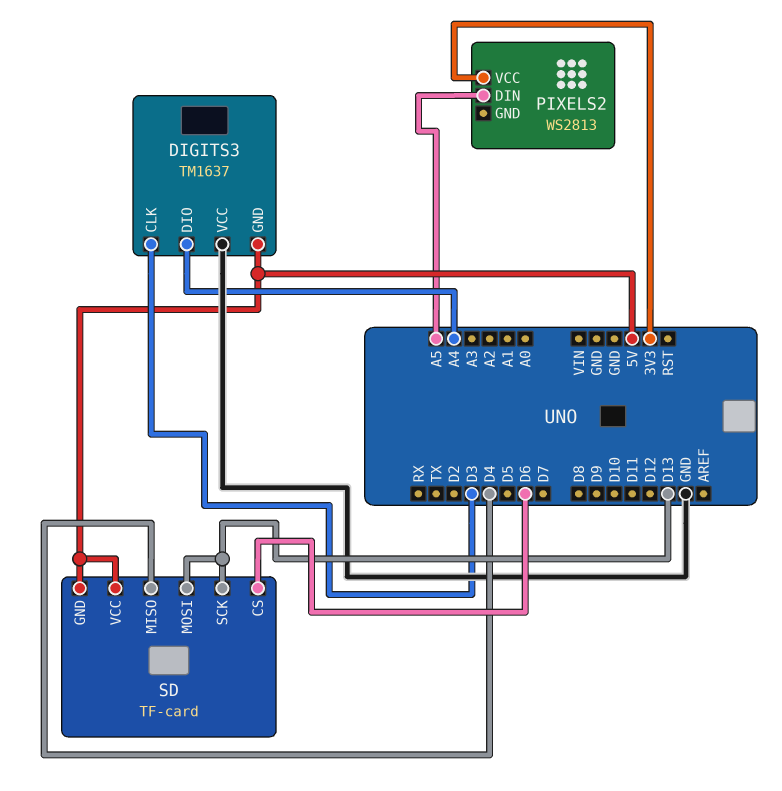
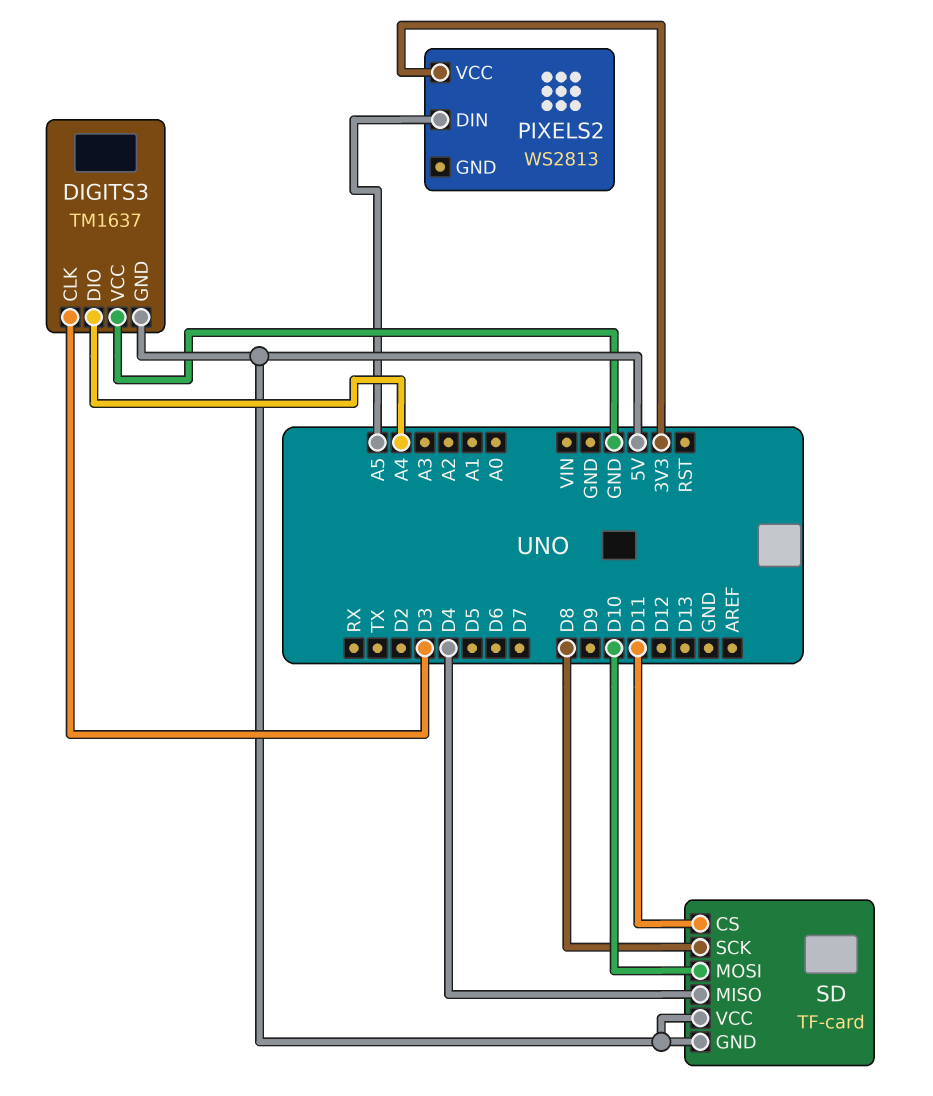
SD pin CS: D6 -> D11
SD pin MOSI: D13 -> D10
SD pin SCK: D13 -> D8

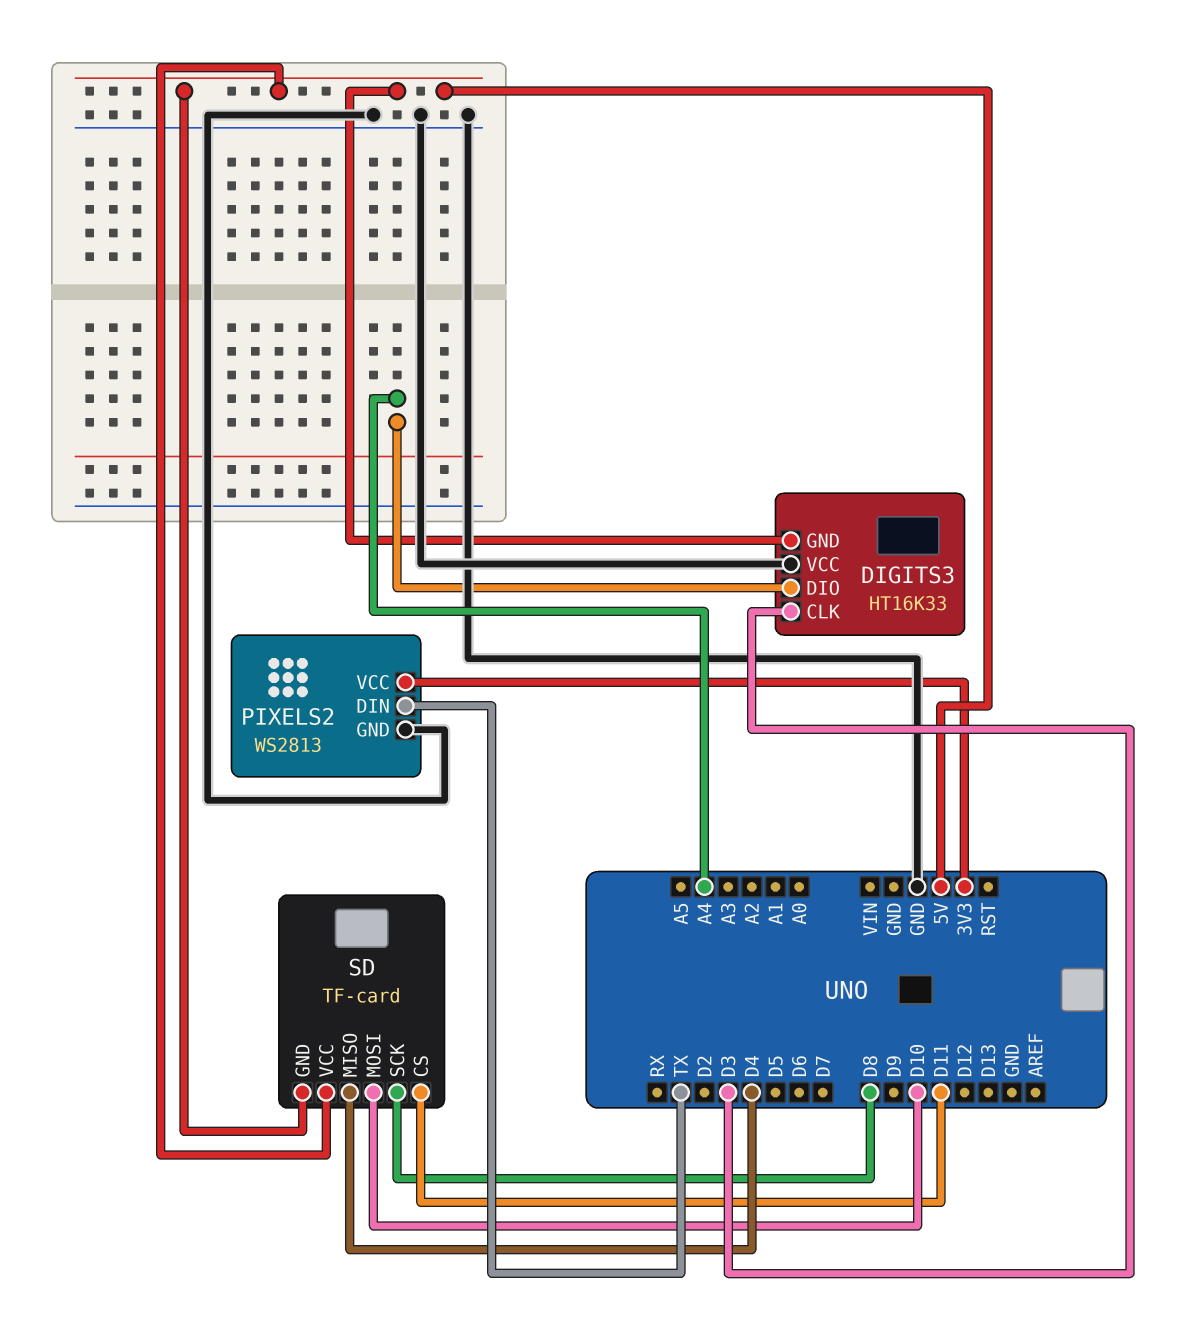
DIGITS3: TM1637 -> HT16K33
PIXELS2 pin DIN: A5 -> TX
PIXELS2 pin GND: none -> GND

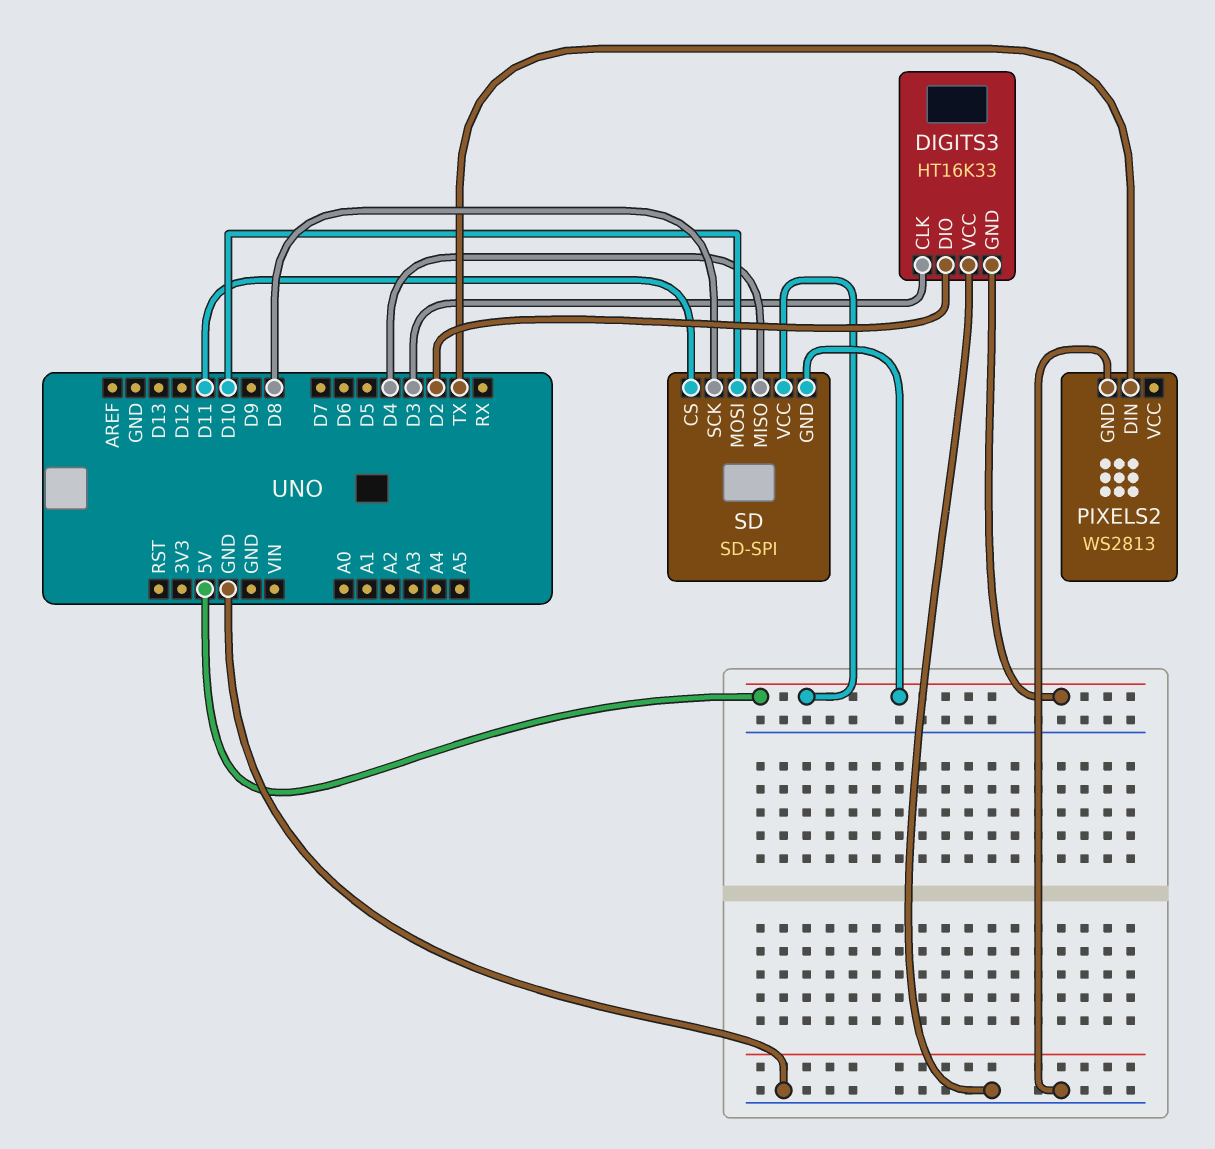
DIGITS3 pin DIO: A4 -> D2
PIXELS2 pin VCC: 3V3 -> none
SD: TF-card -> SD-SPI

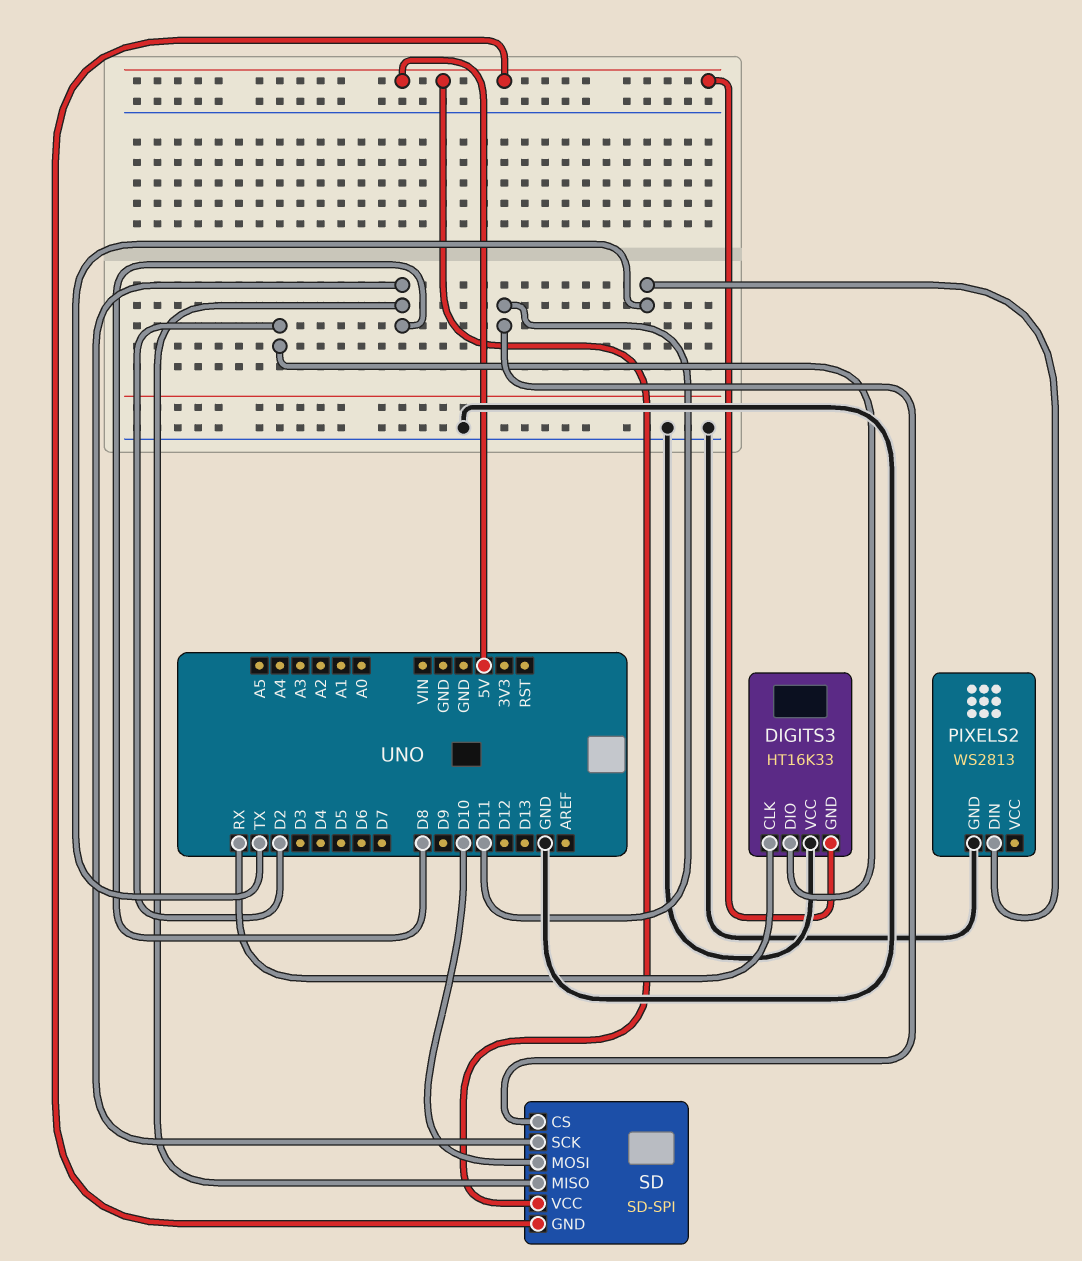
DIGITS3 pin CLK: D3 -> RX
SD pin MISO: D4 -> D8

